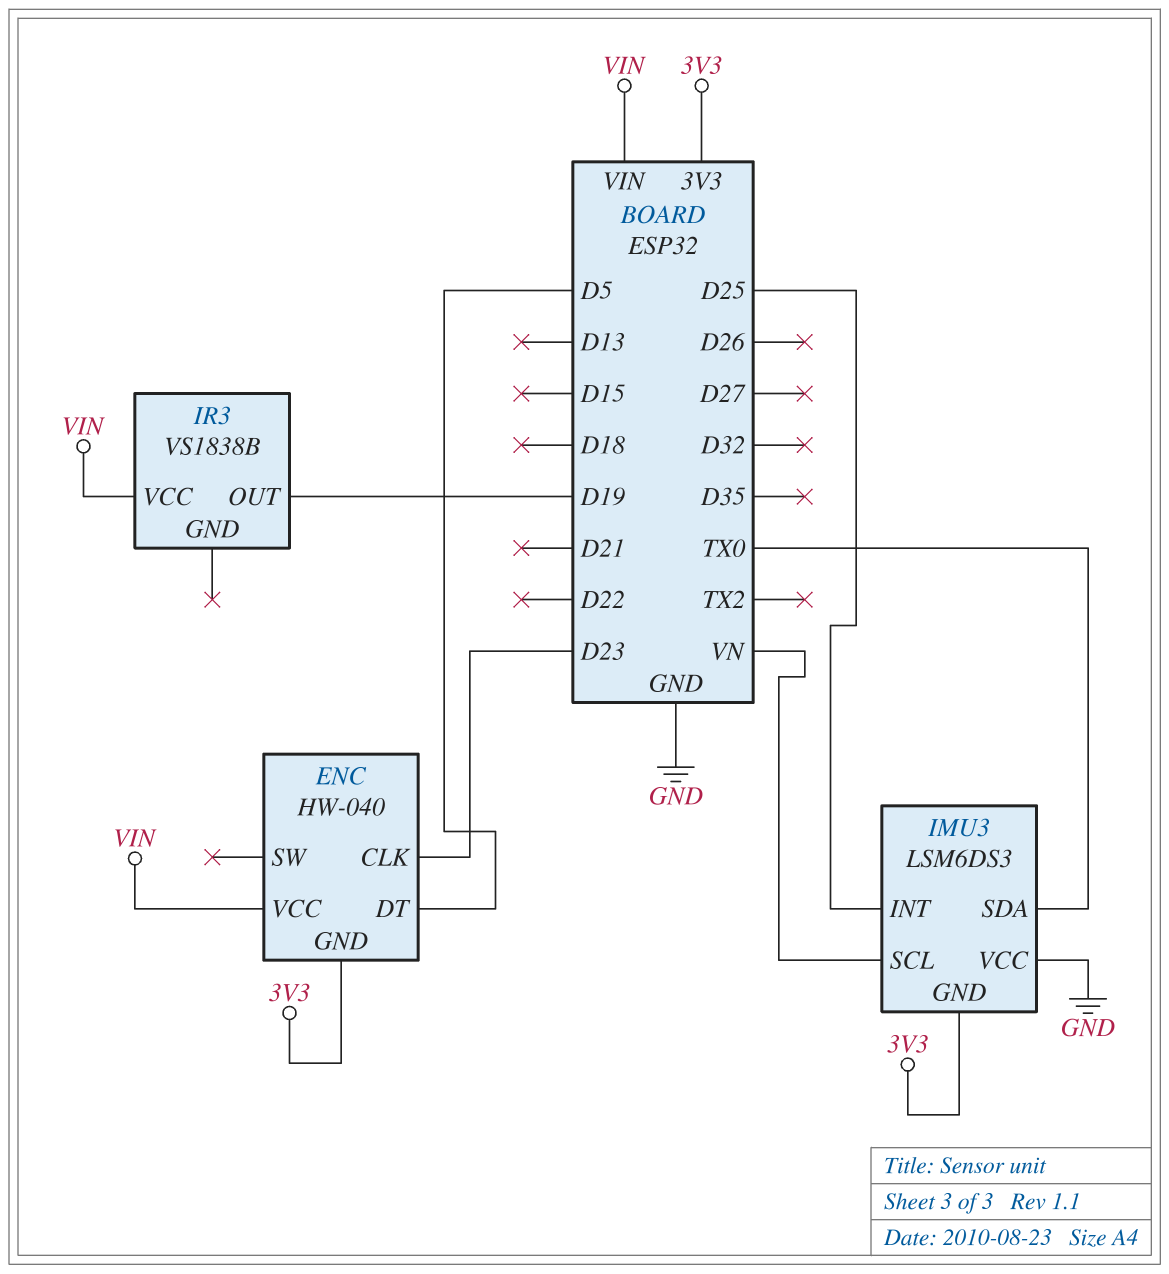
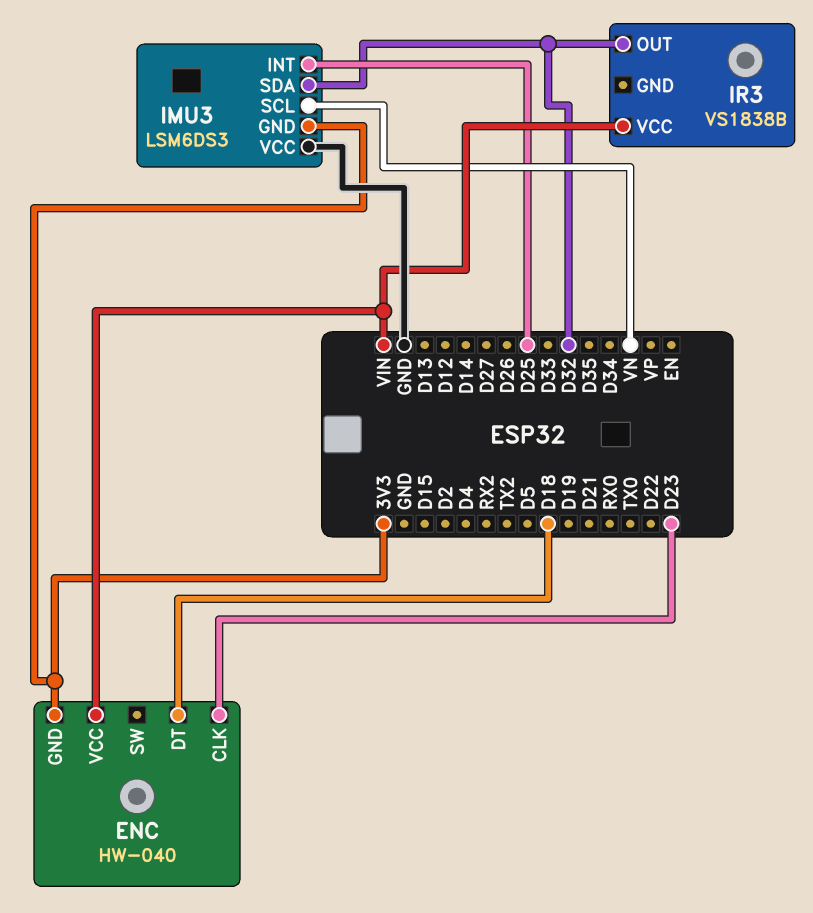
ENC pin DT: D5 -> D18
IMU3 pin SDA: TX0 -> D32
IR3 pin OUT: D19 -> D32

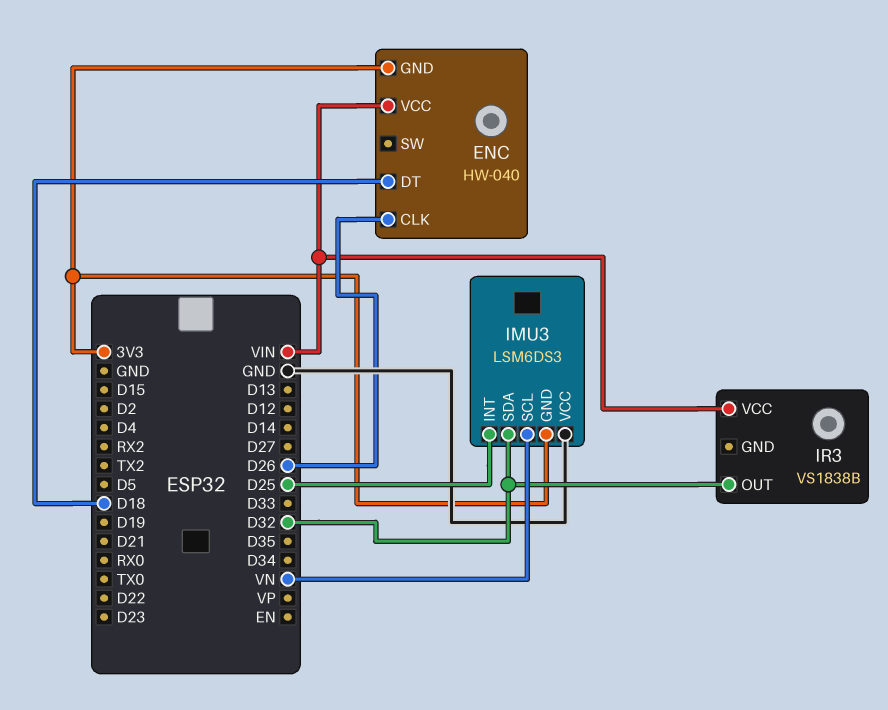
ENC pin CLK: D23 -> D26

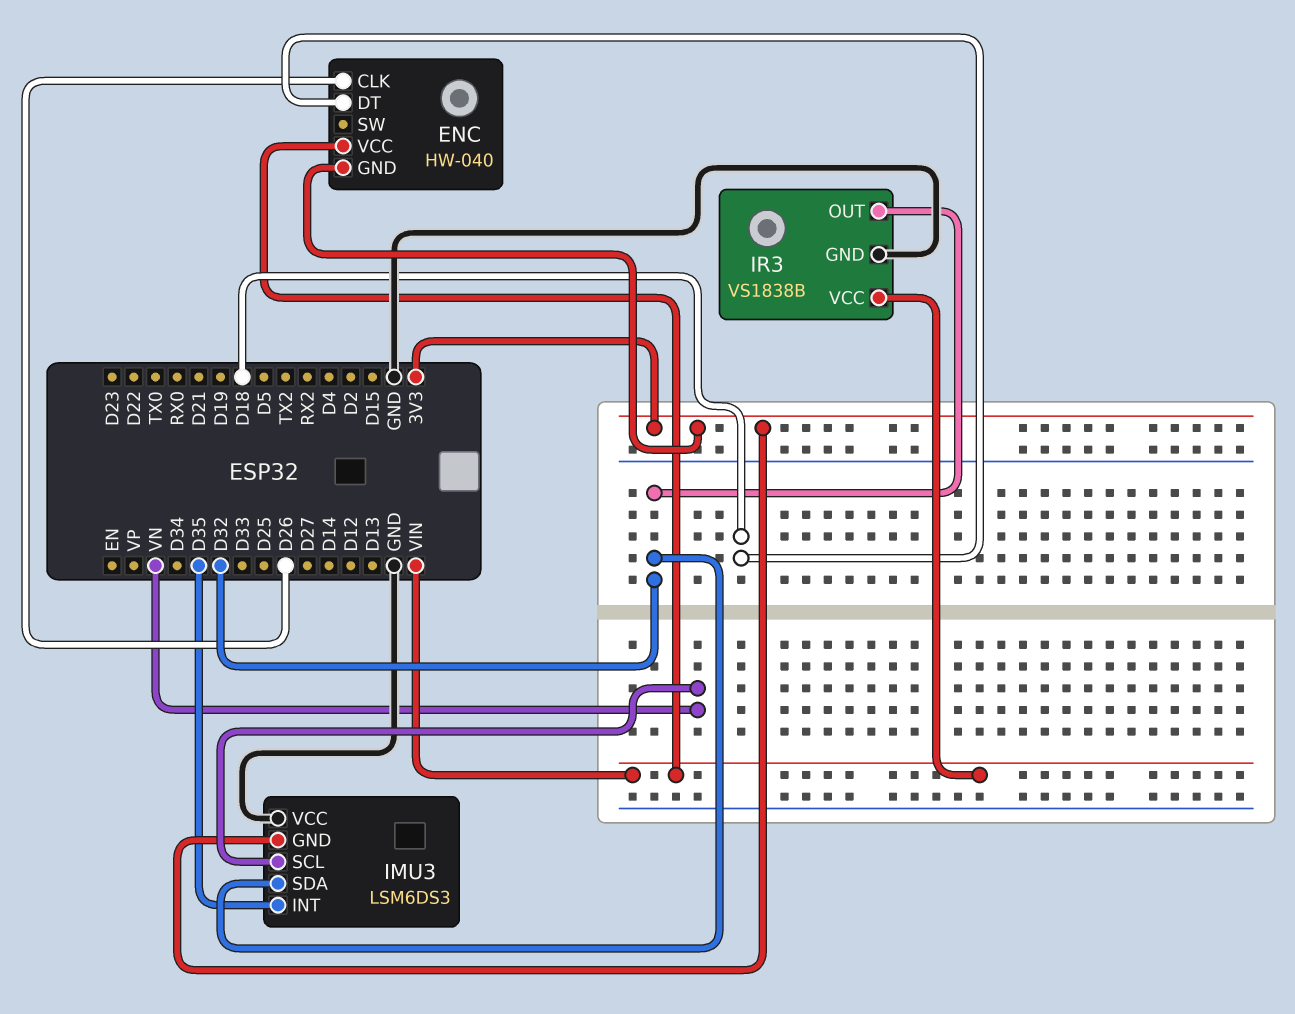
IMU3 pin INT: D25 -> D35
IR3 pin GND: none -> GND

